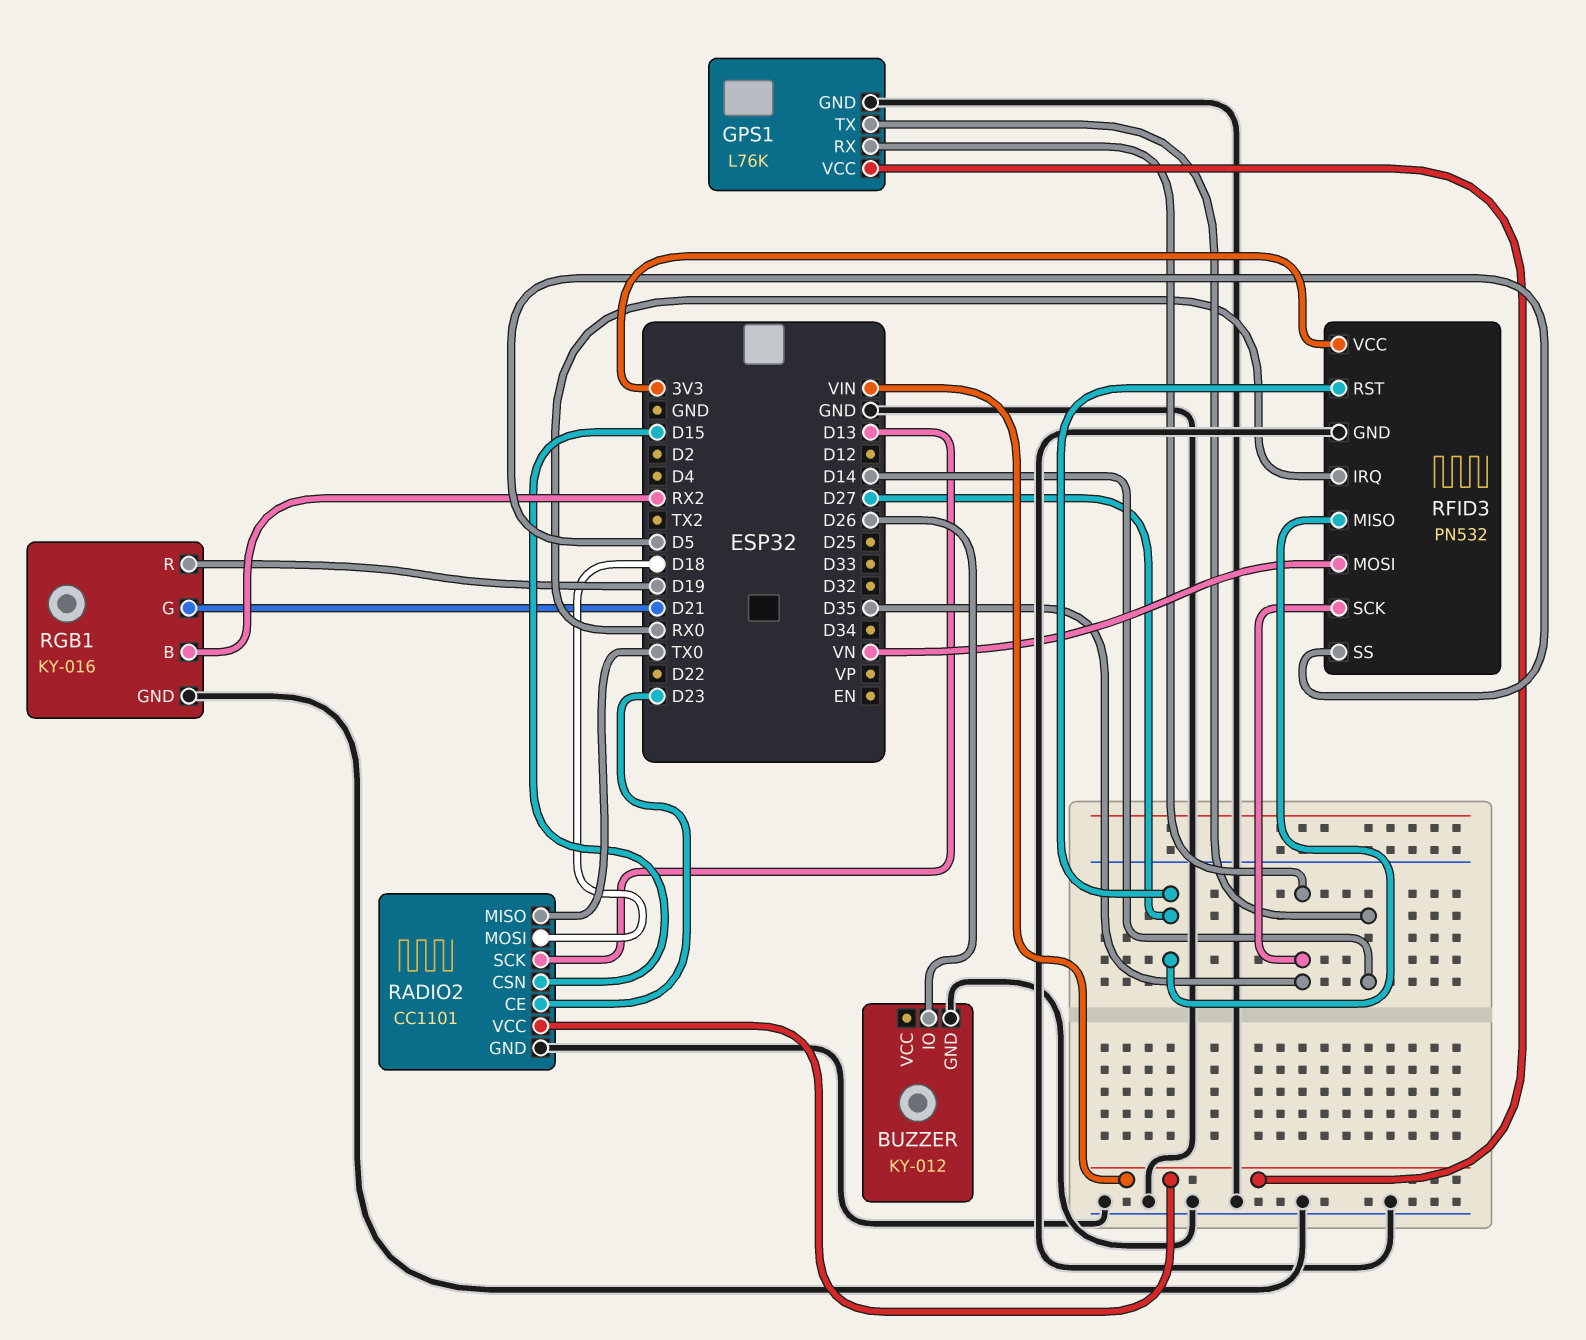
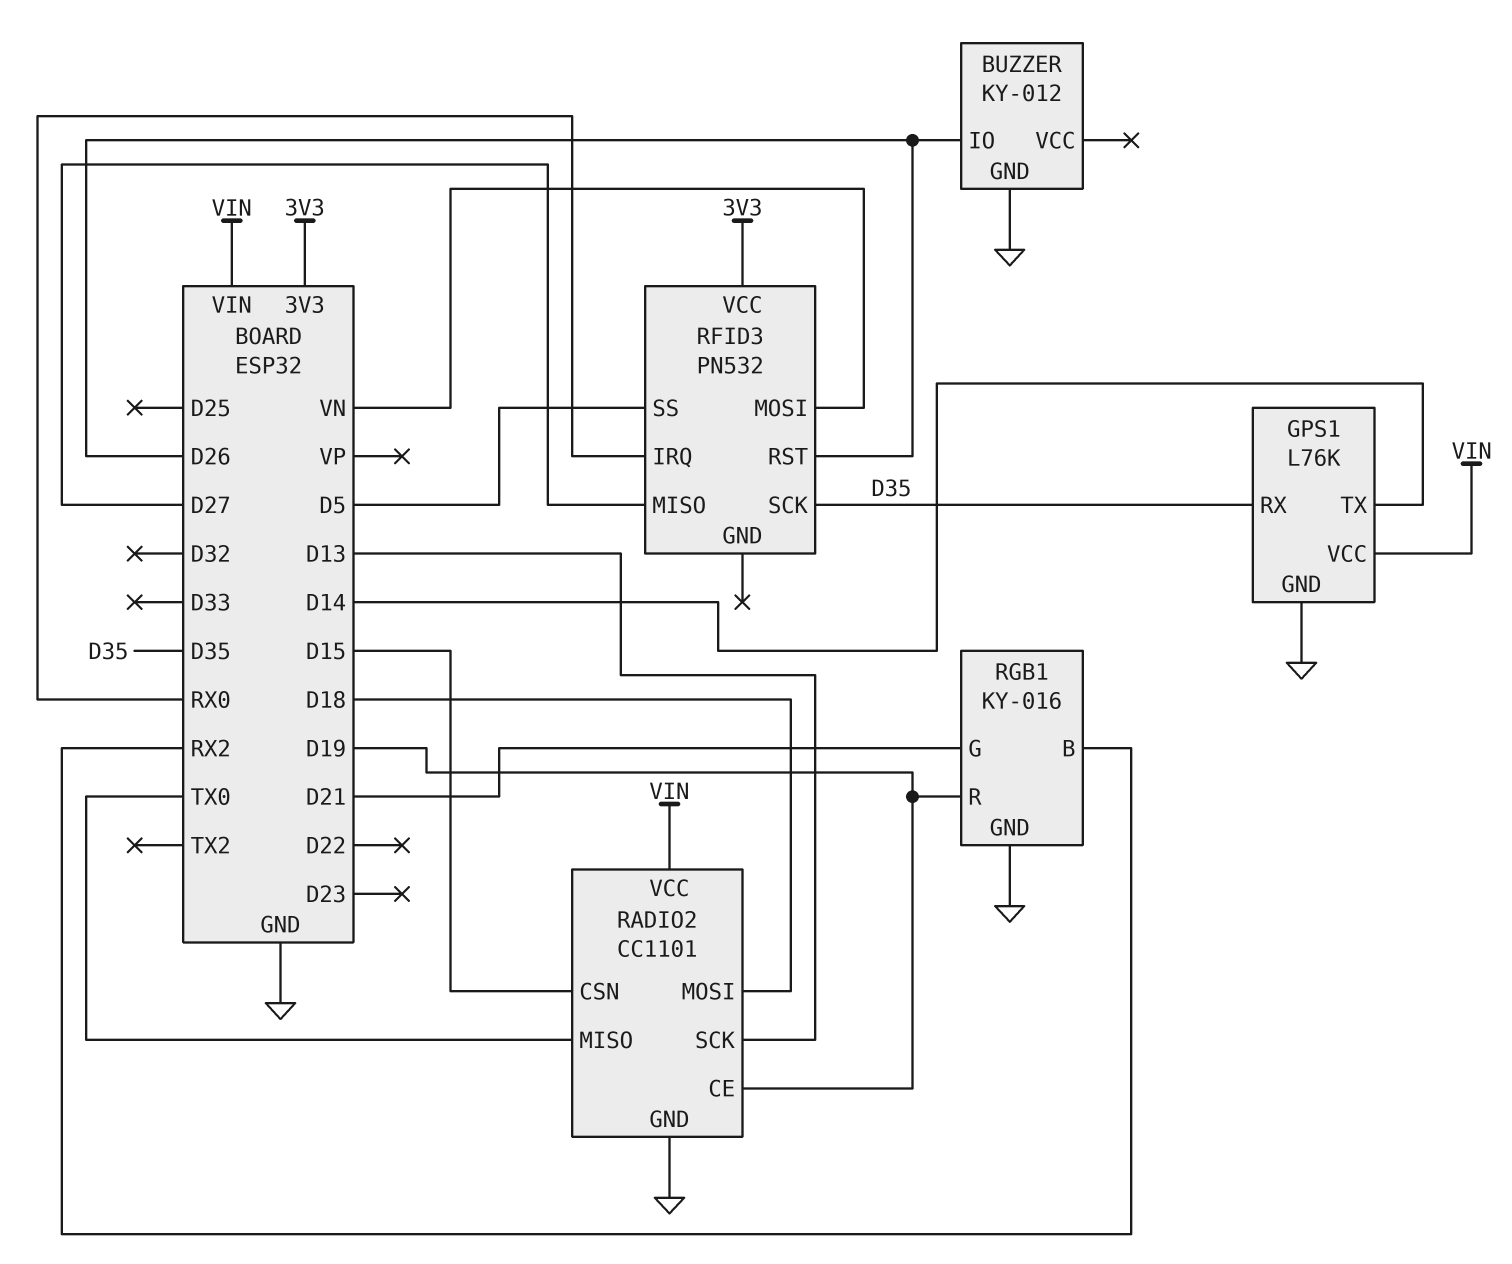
RADIO2 pin CE: D23 -> D19
RFID3 pin GND: GND -> none
RFID3 pin RST: D27 -> D26

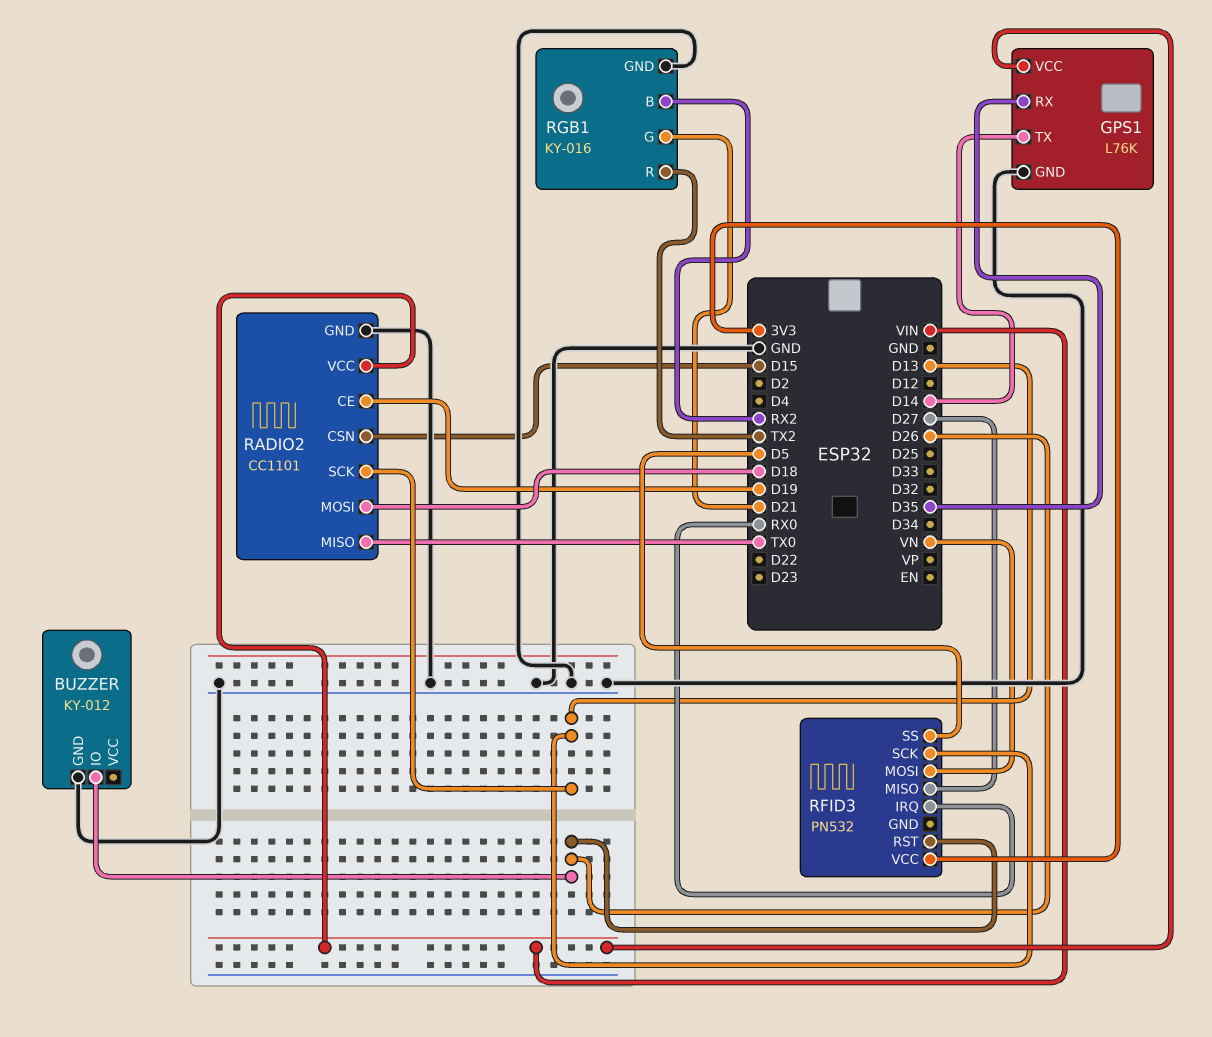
RFID3 pin SCK: D35 -> D13
RGB1 pin R: D19 -> TX2

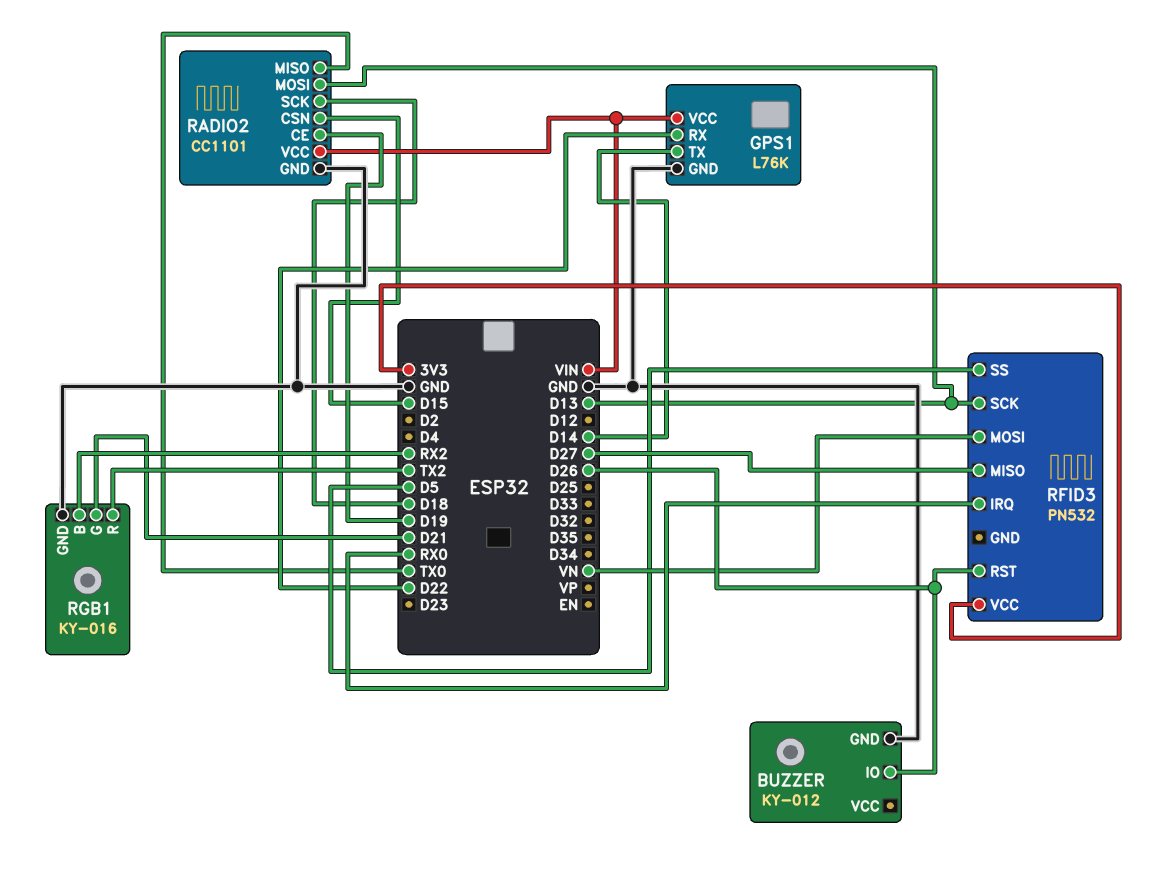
GPS1 pin RX: D35 -> D22
RADIO2 pin MOSI: D18 -> D13
RADIO2 pin SCK: D13 -> D18

